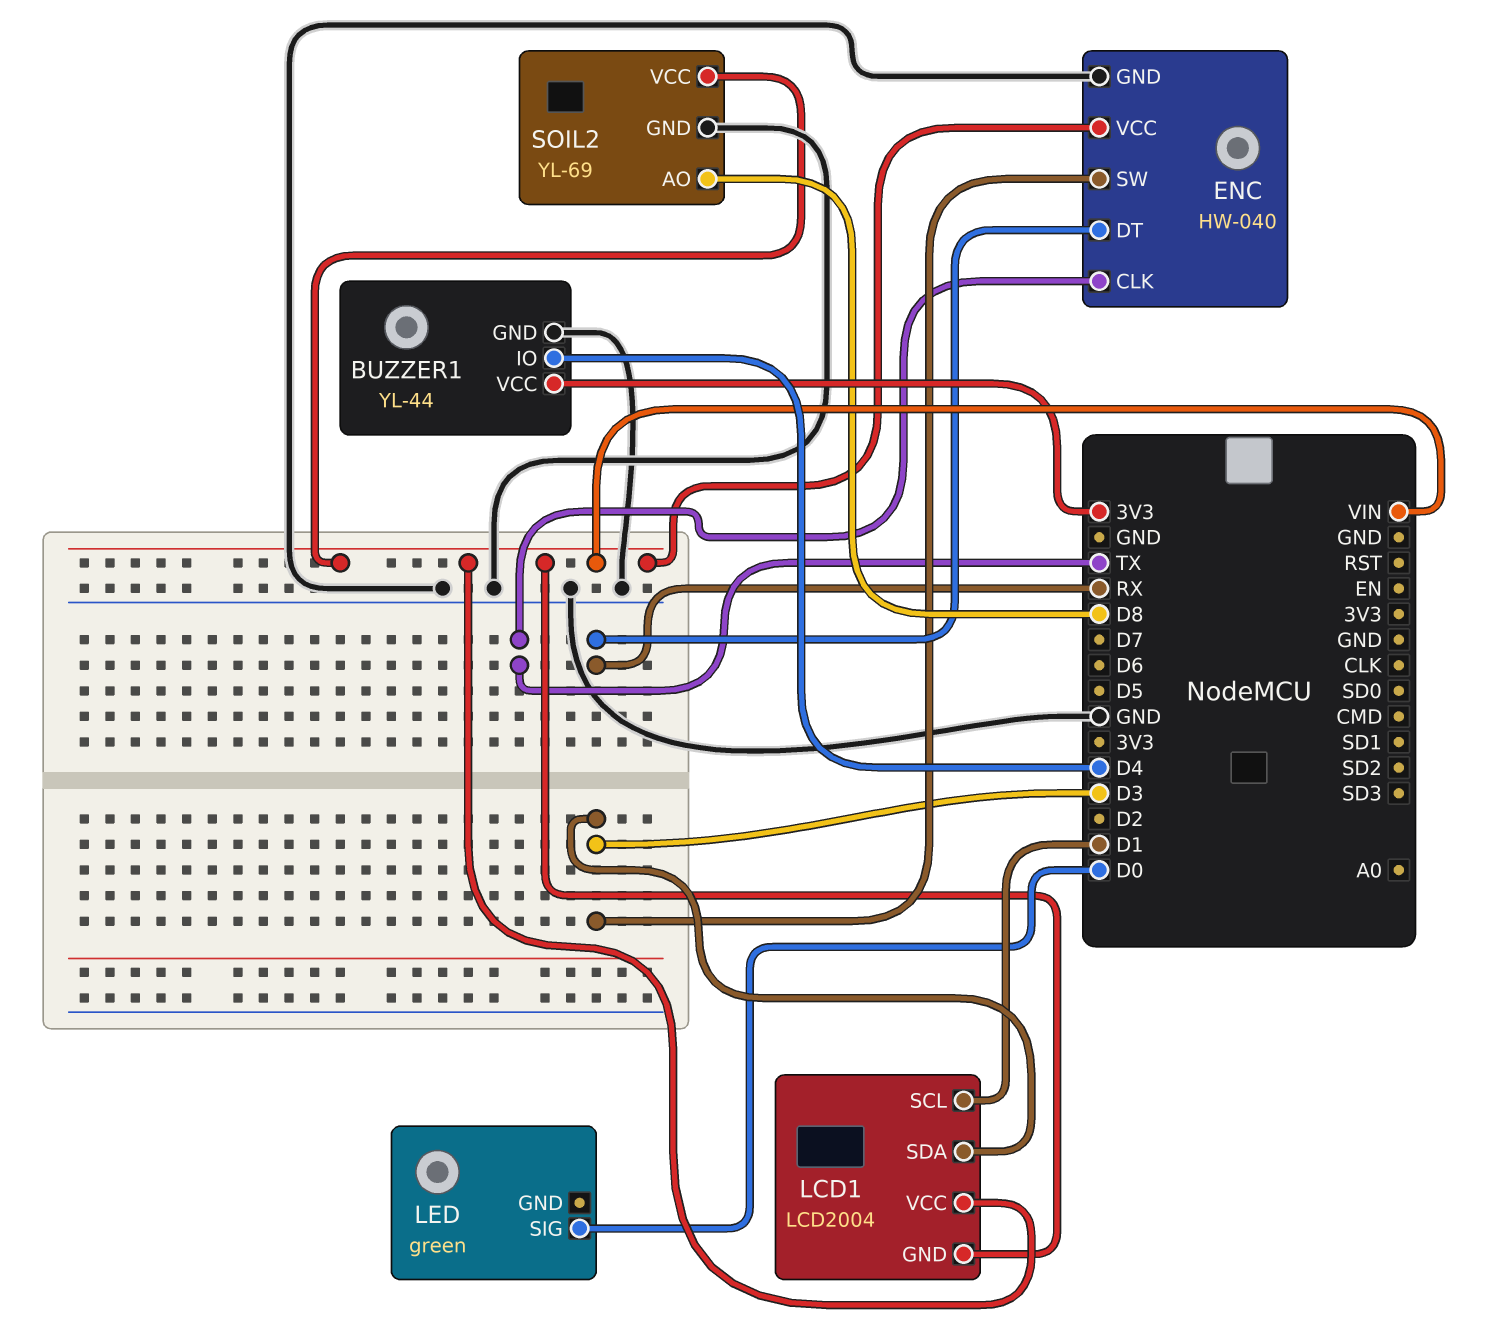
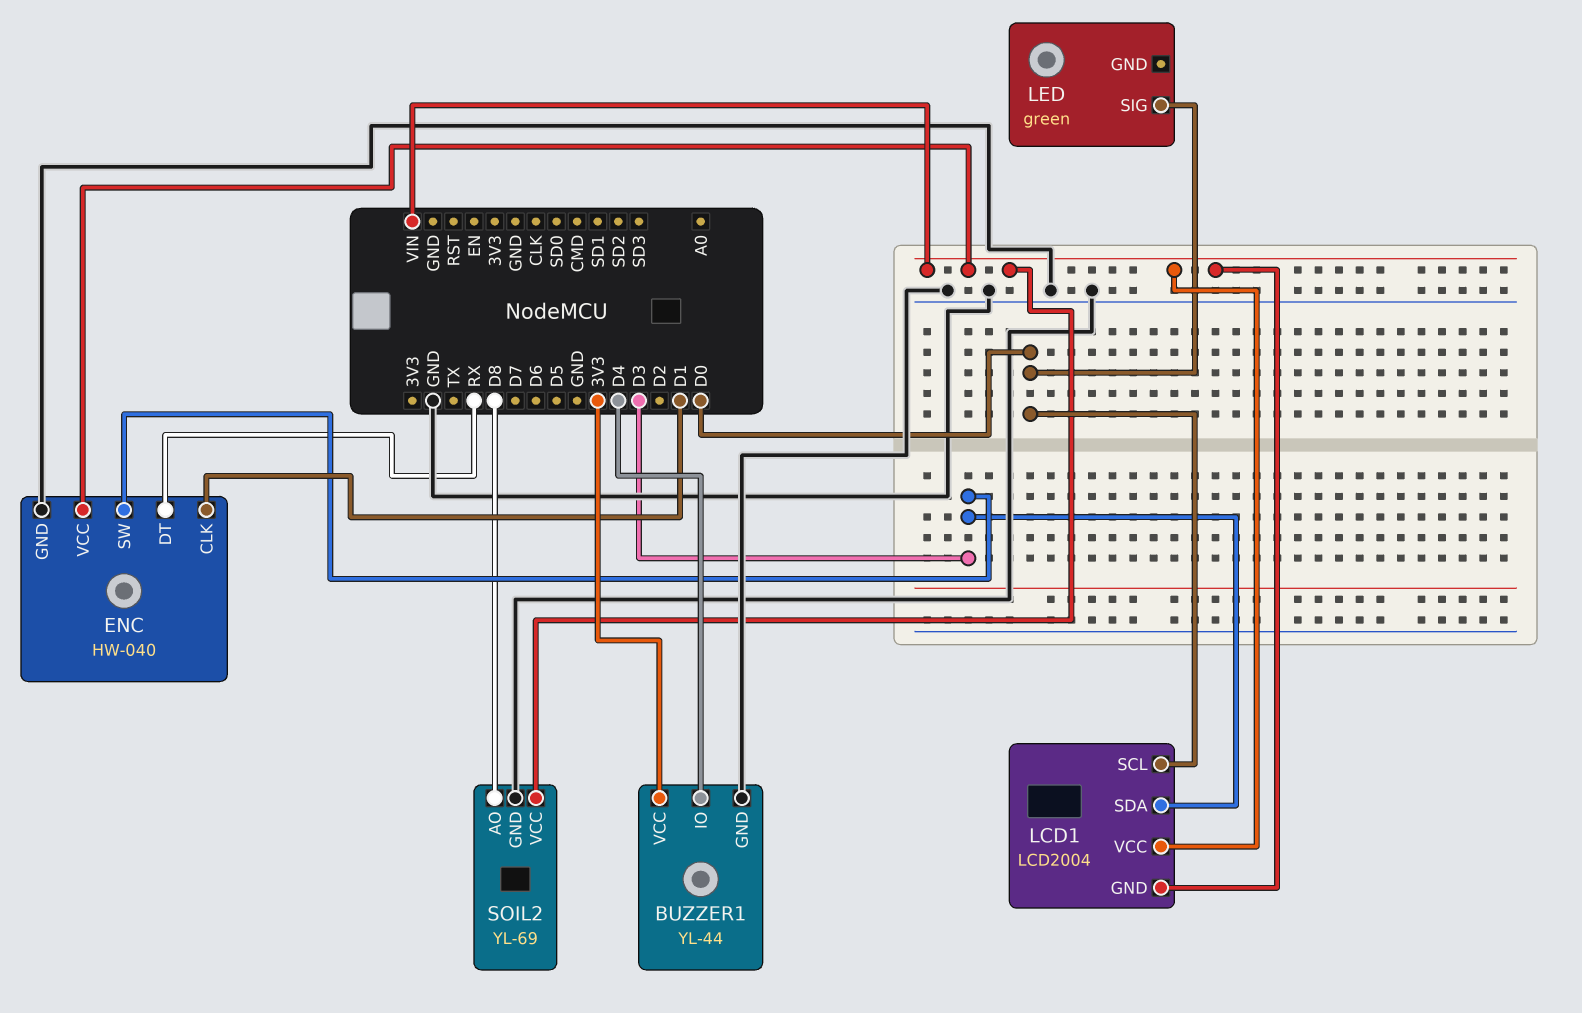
ENC pin CLK: TX -> D1
LCD1 pin SCL: D1 -> D0

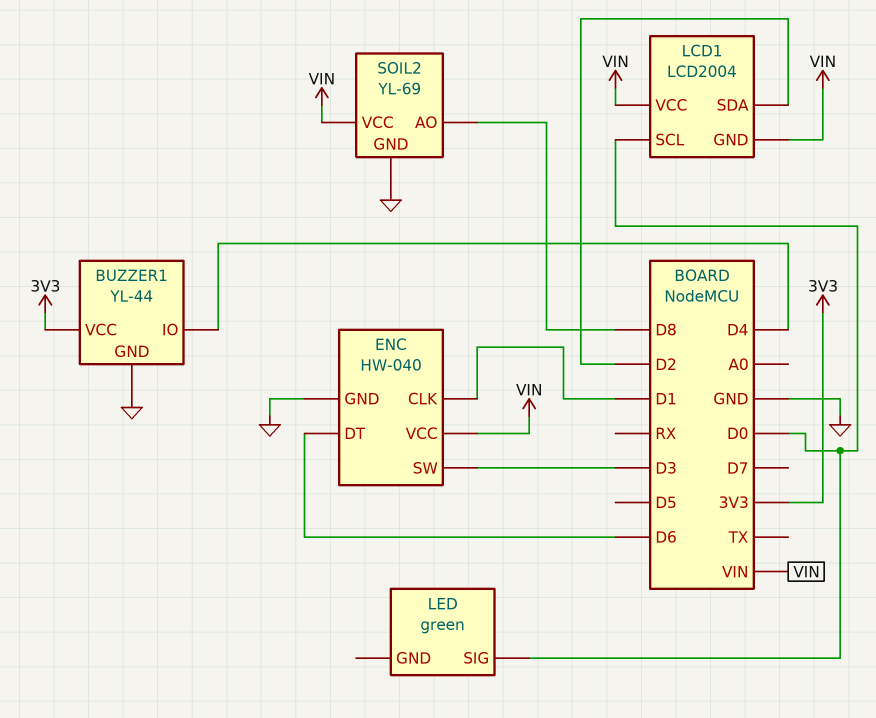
ENC pin DT: RX -> D6
LCD1 pin SDA: D3 -> D2

